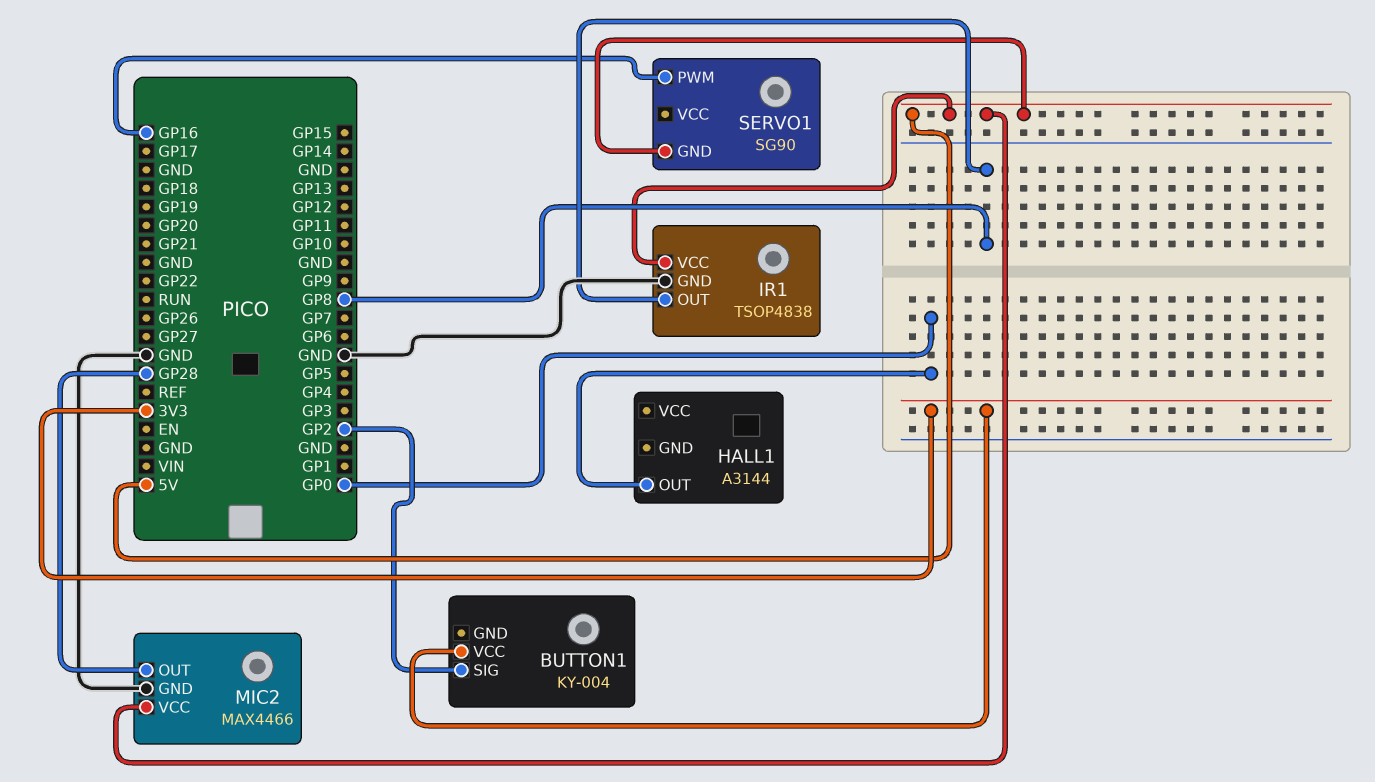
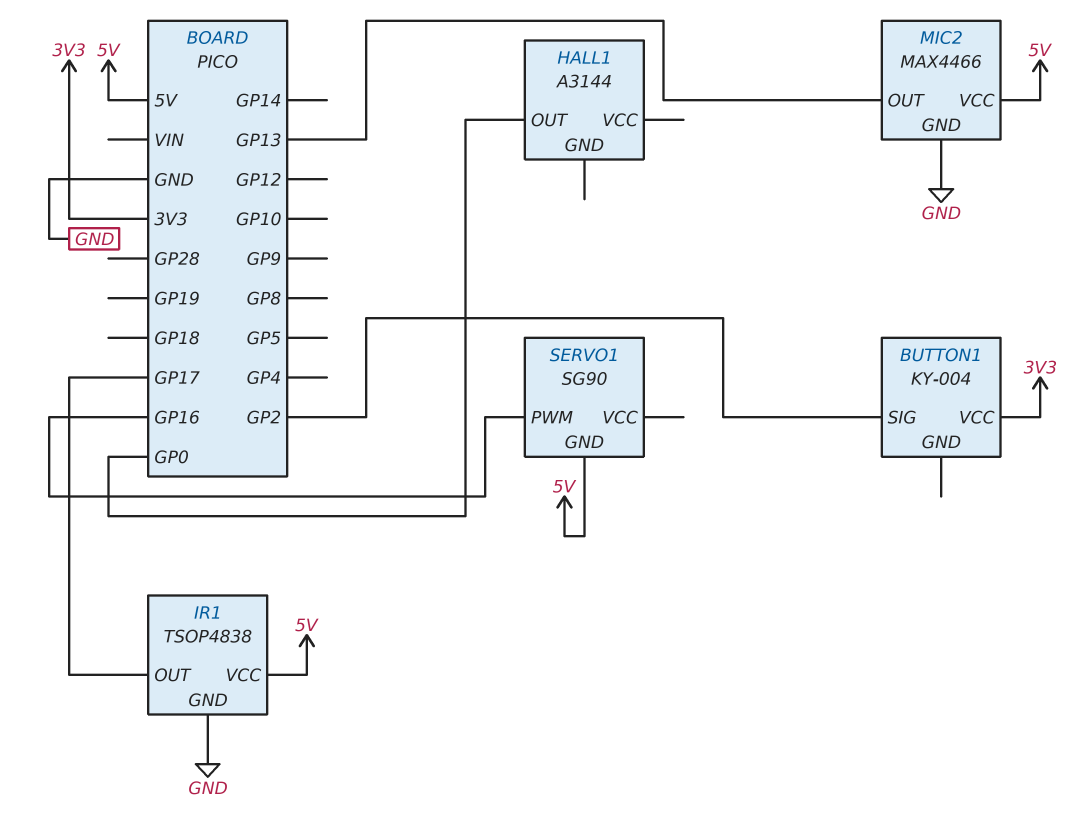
IR1 pin OUT: GP8 -> GP17
MIC2 pin OUT: GP28 -> GP13

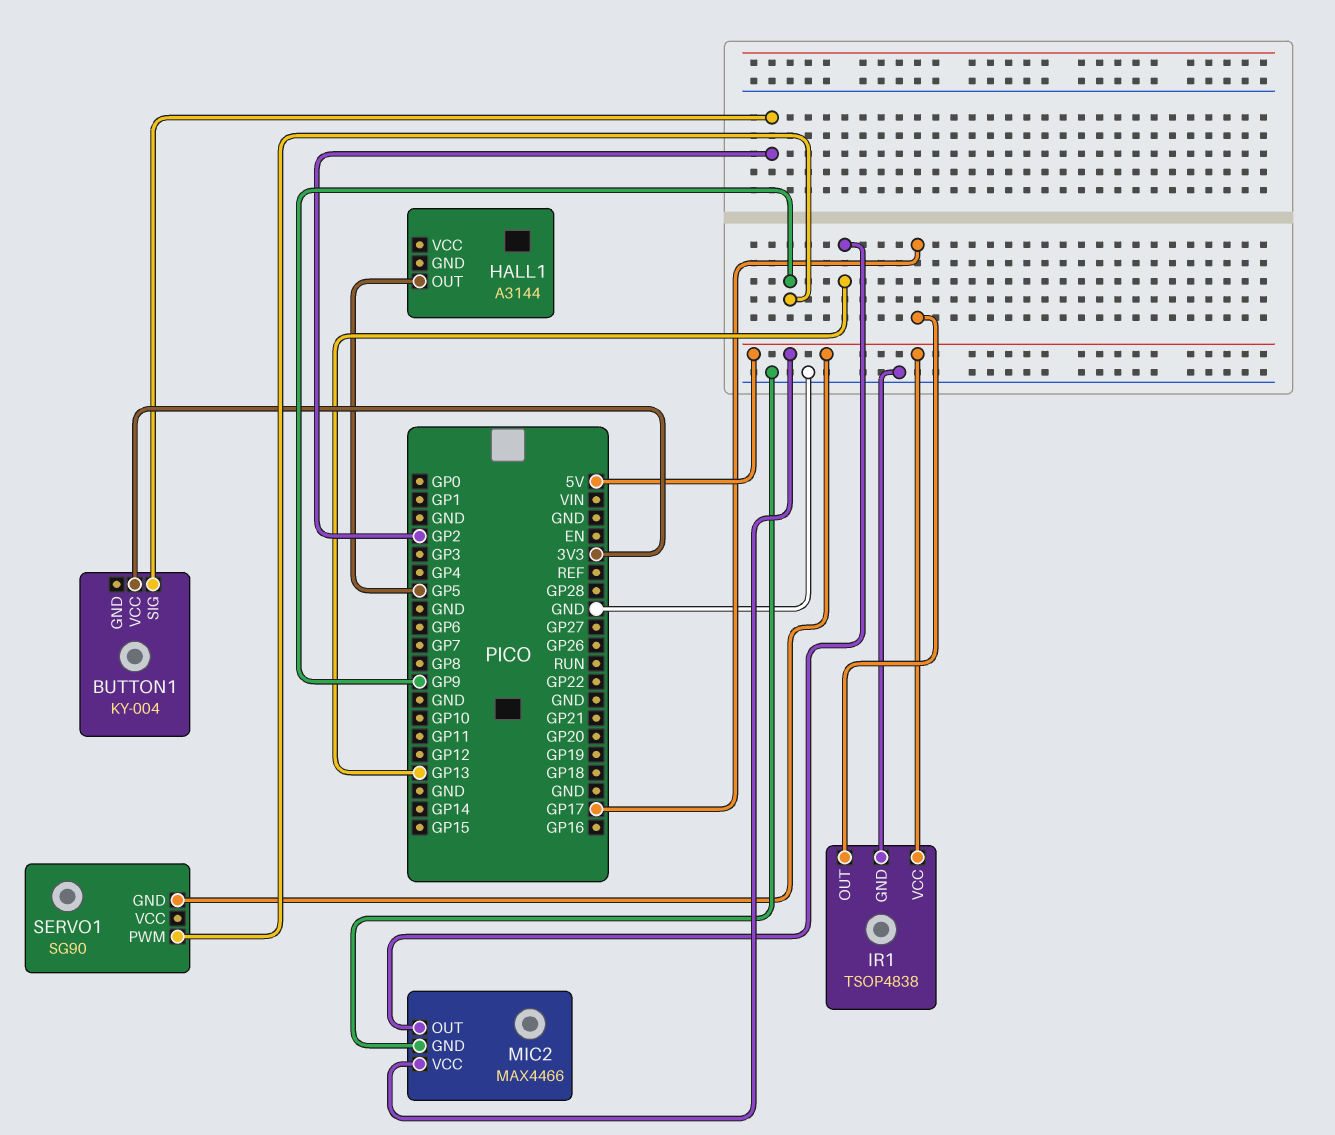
HALL1 pin OUT: GP0 -> GP5
SERVO1 pin PWM: GP16 -> GP9

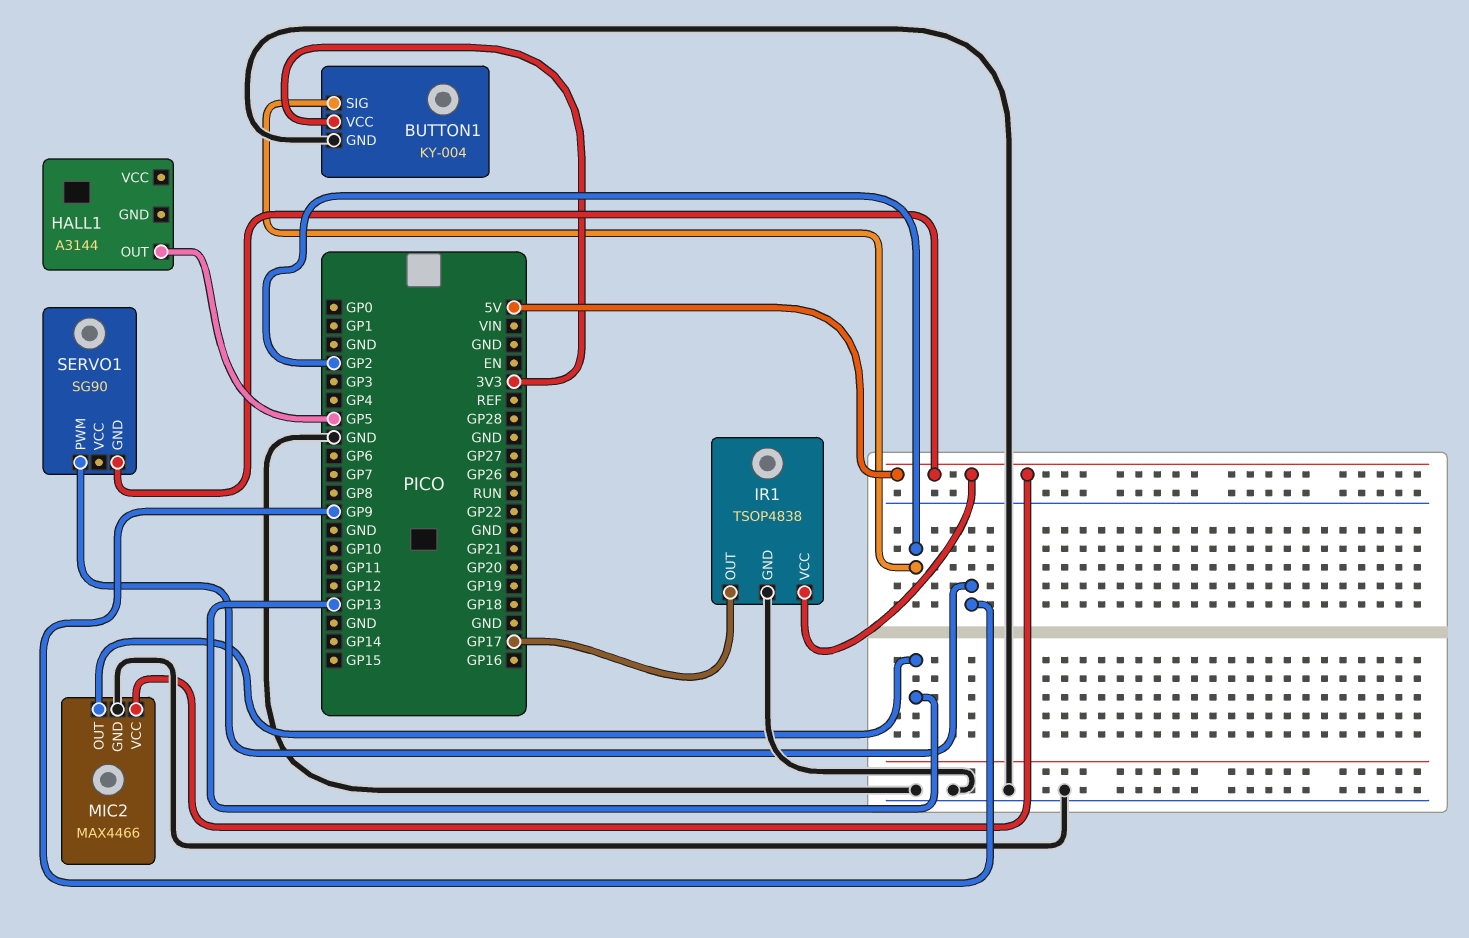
BUTTON1 pin GND: none -> GND

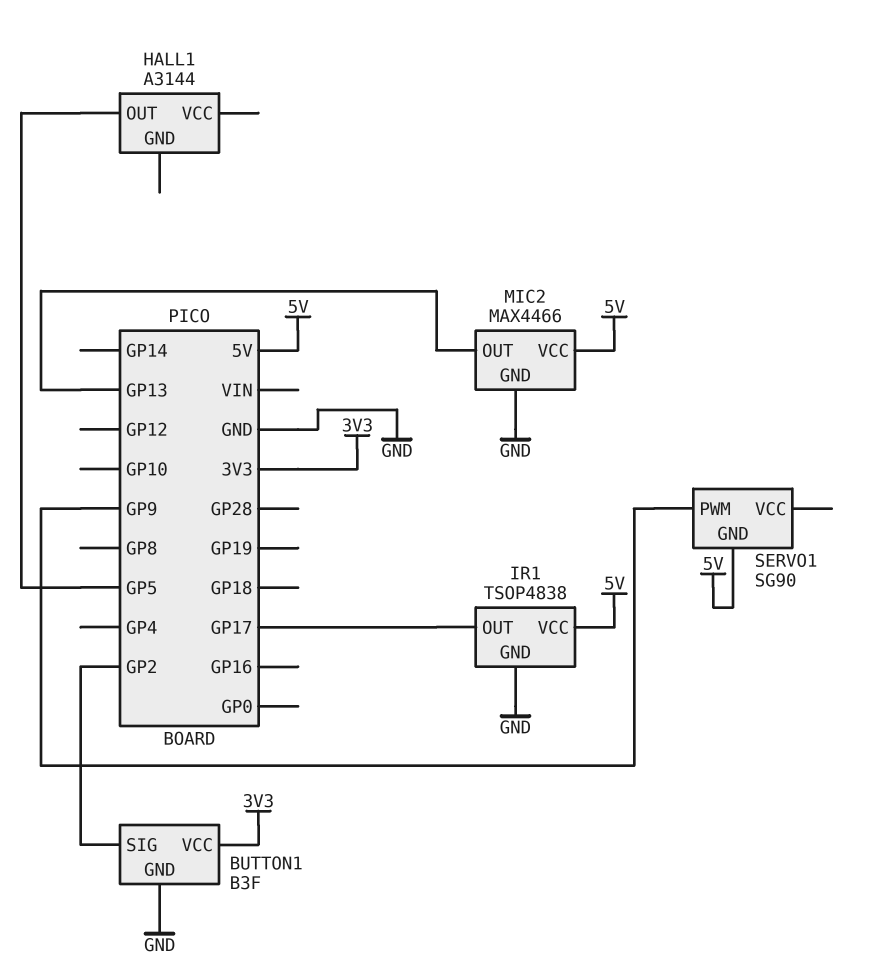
BUTTON1: KY-004 -> B3F

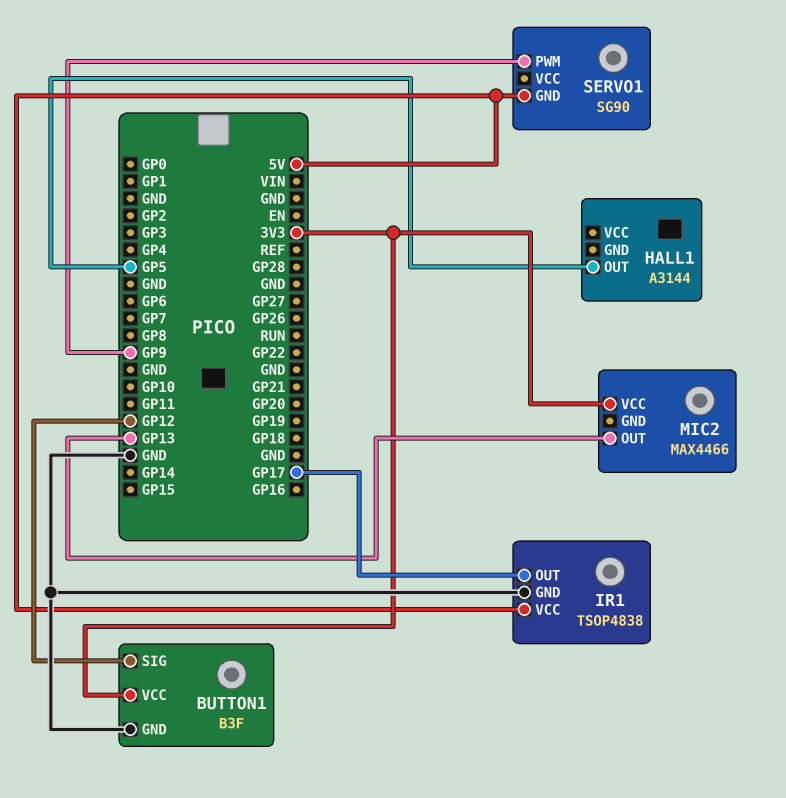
BUTTON1 pin SIG: GP2 -> GP12
MIC2 pin GND: GND -> none
MIC2 pin VCC: 5V -> 3V3

